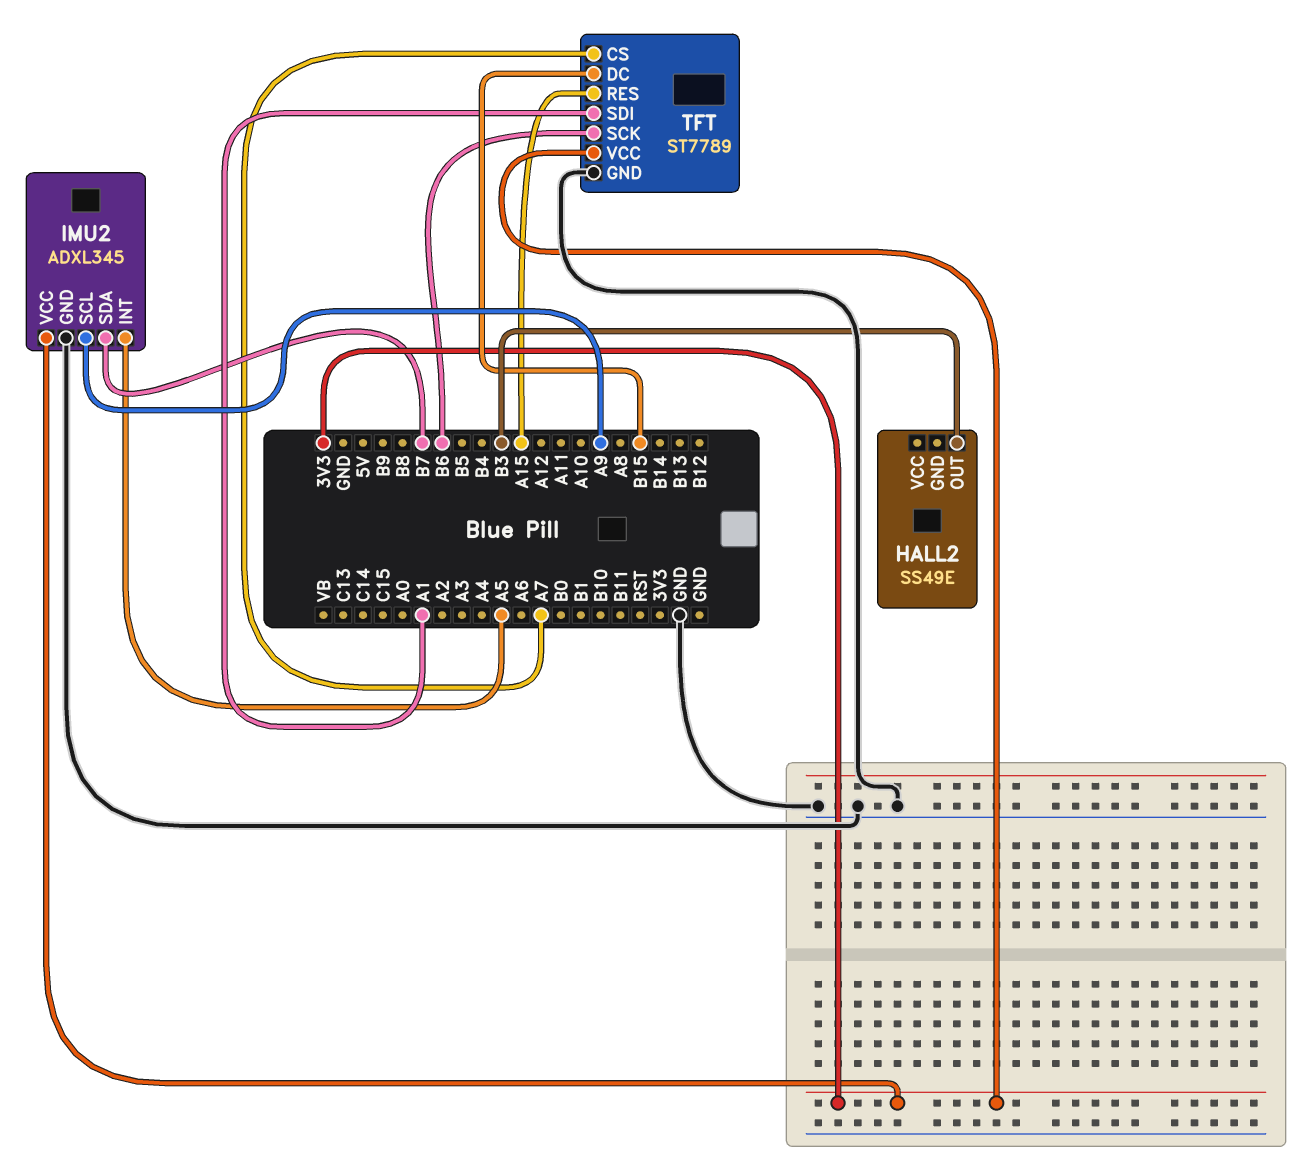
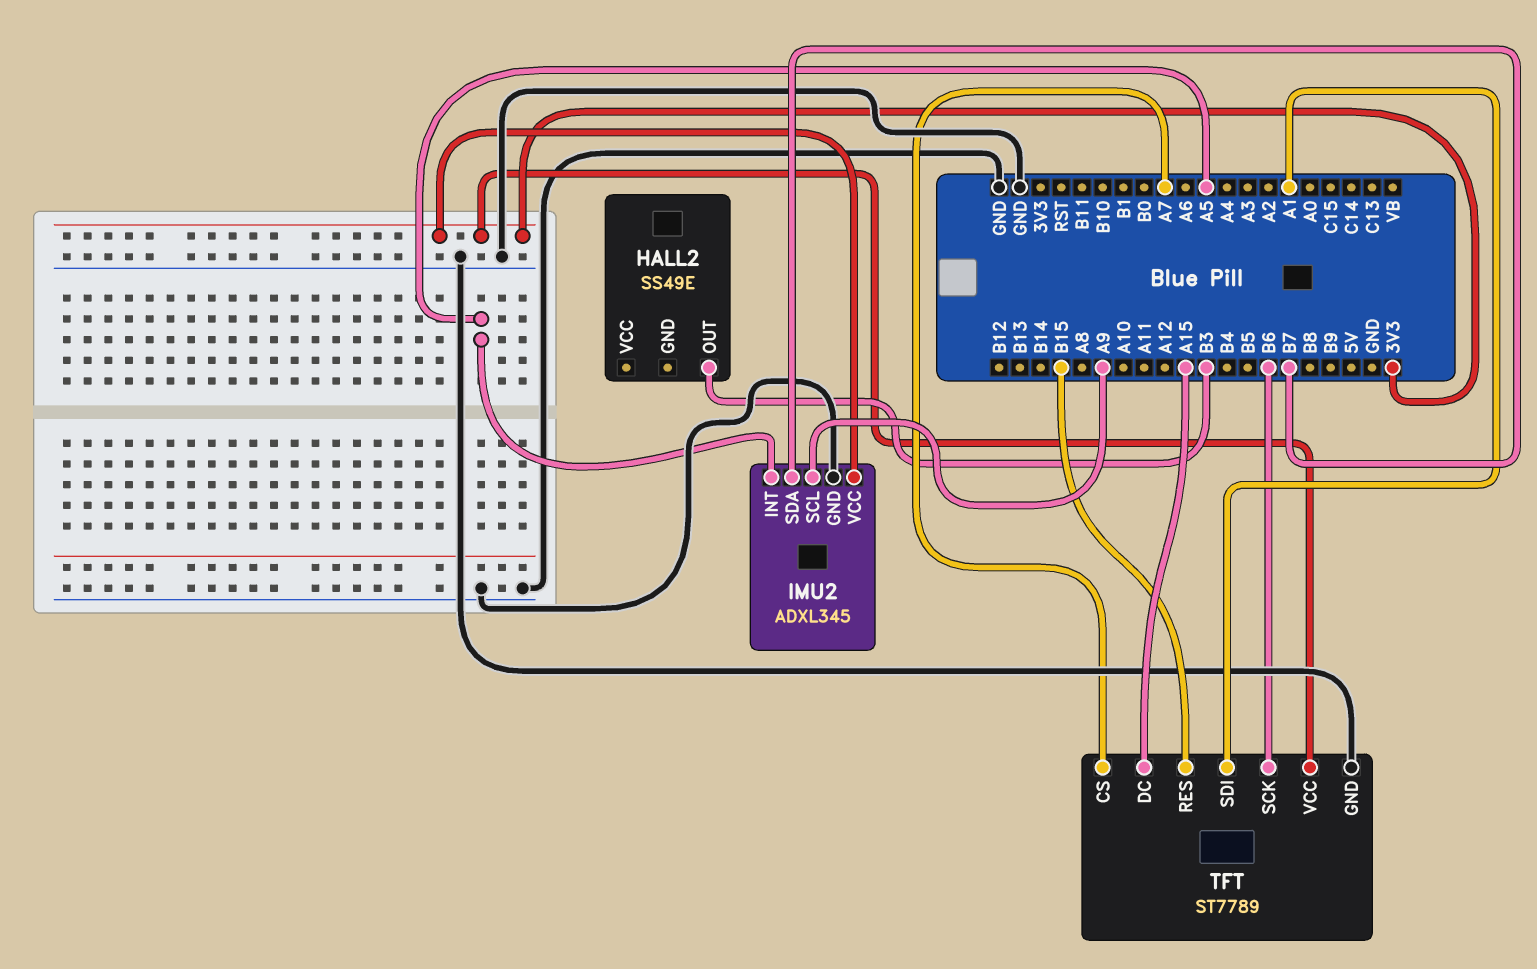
TFT pin DC: B15 -> A15
TFT pin RES: A15 -> B15

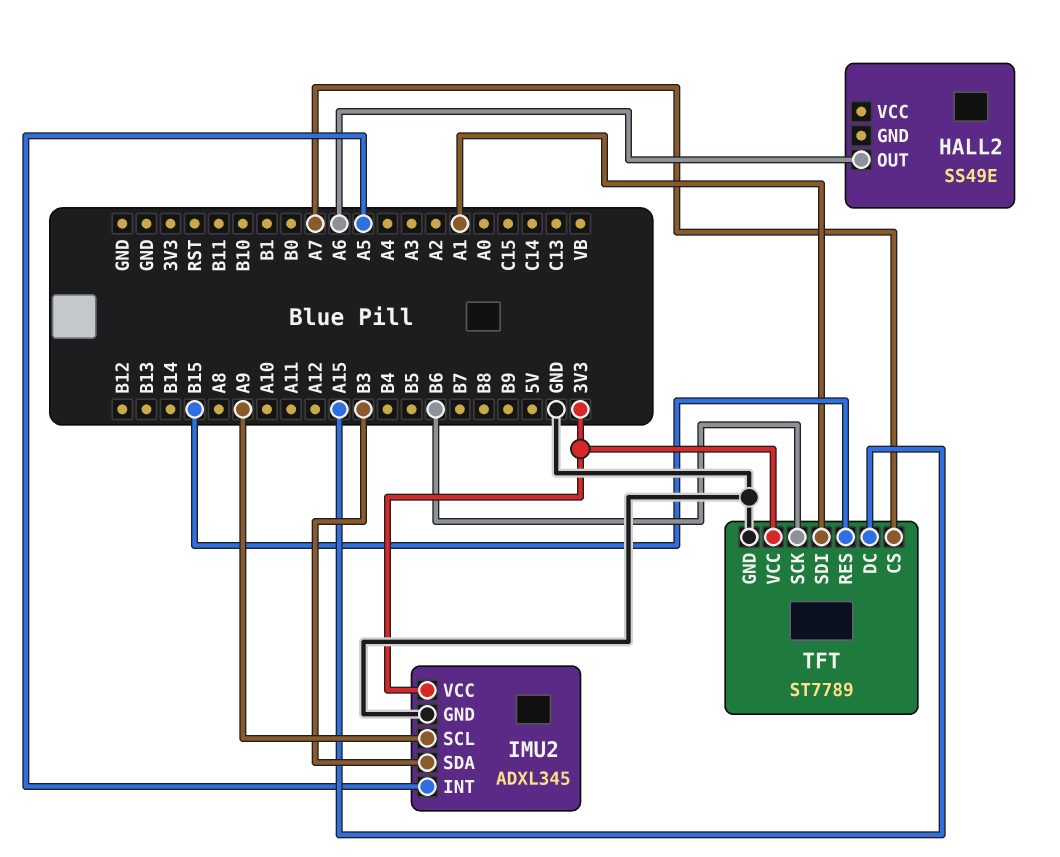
HALL2 pin OUT: B3 -> A6
IMU2 pin SDA: B7 -> B3

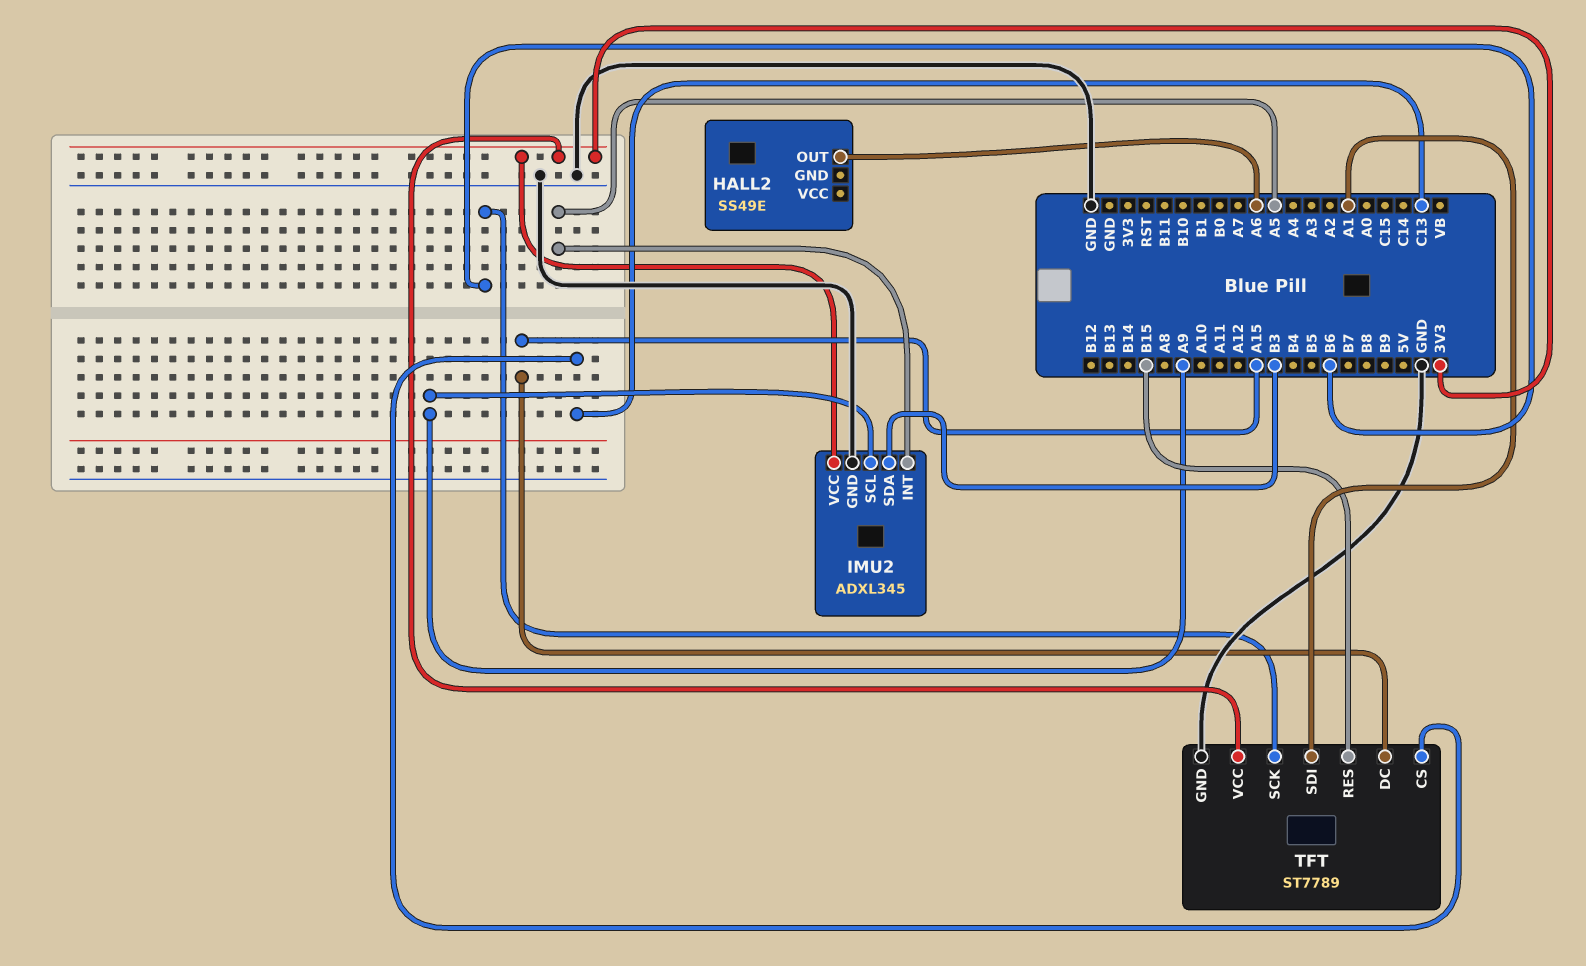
TFT pin CS: A7 -> C13

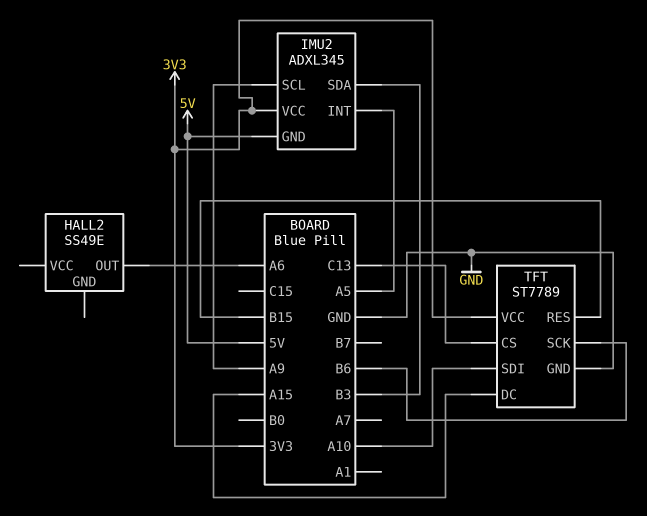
IMU2 pin GND: GND -> 5V
TFT pin SDI: A1 -> A10

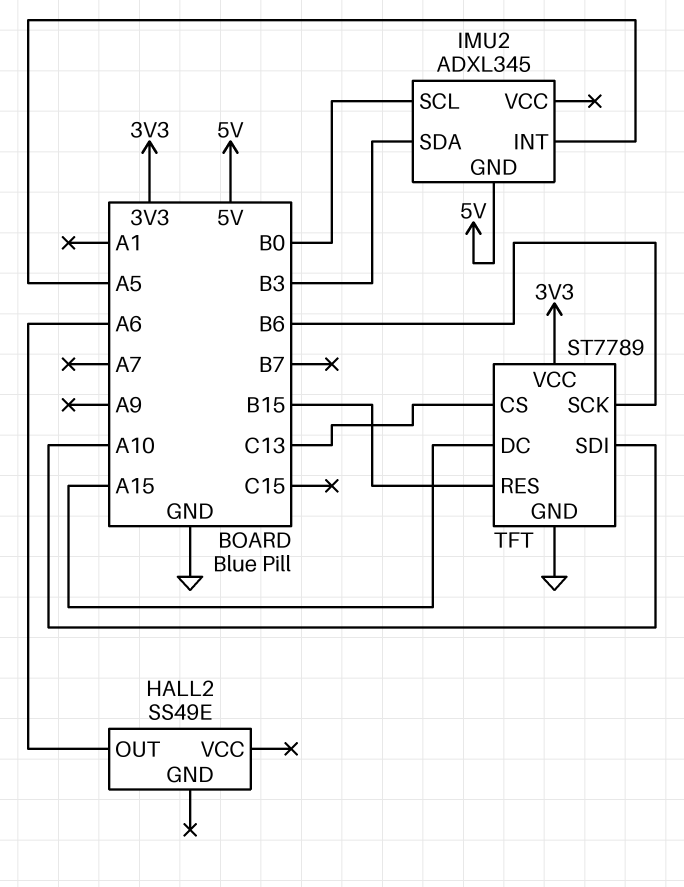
IMU2 pin SCL: A9 -> B0
IMU2 pin VCC: 3V3 -> none

